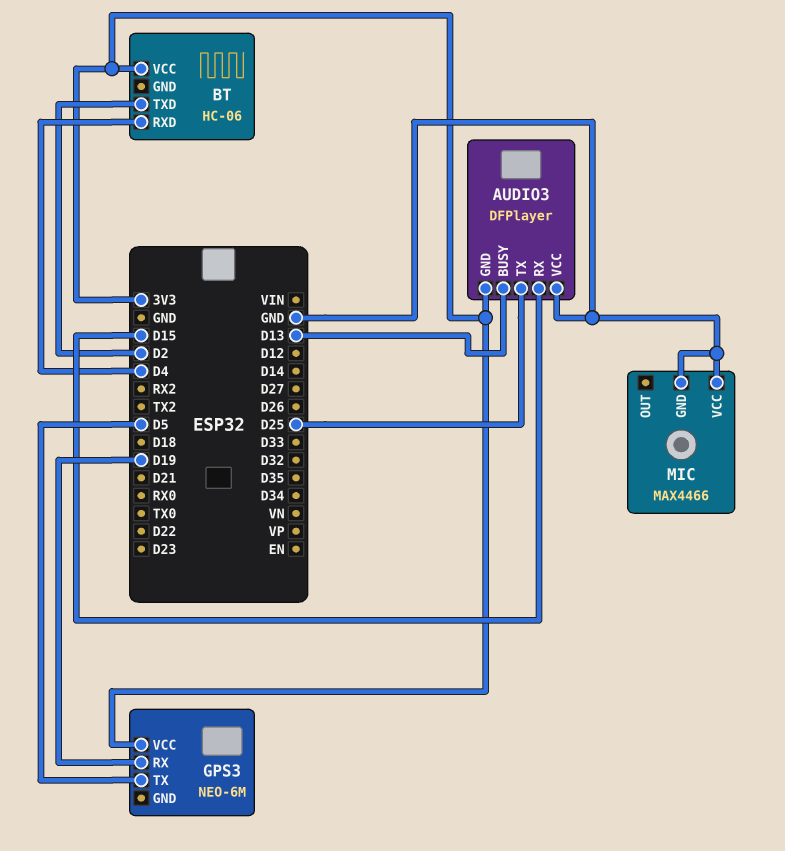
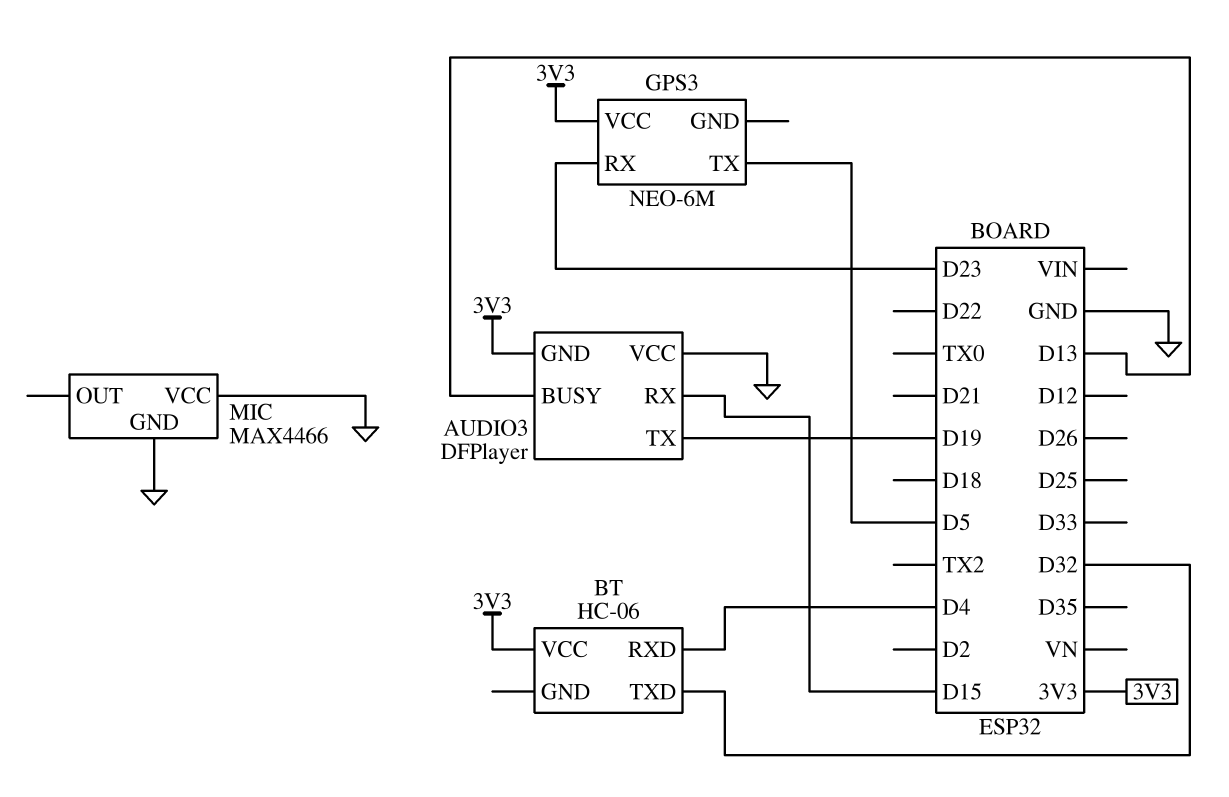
AUDIO3 pin TX: D25 -> D19
BT pin TXD: D2 -> D32
GPS3 pin RX: D19 -> D23

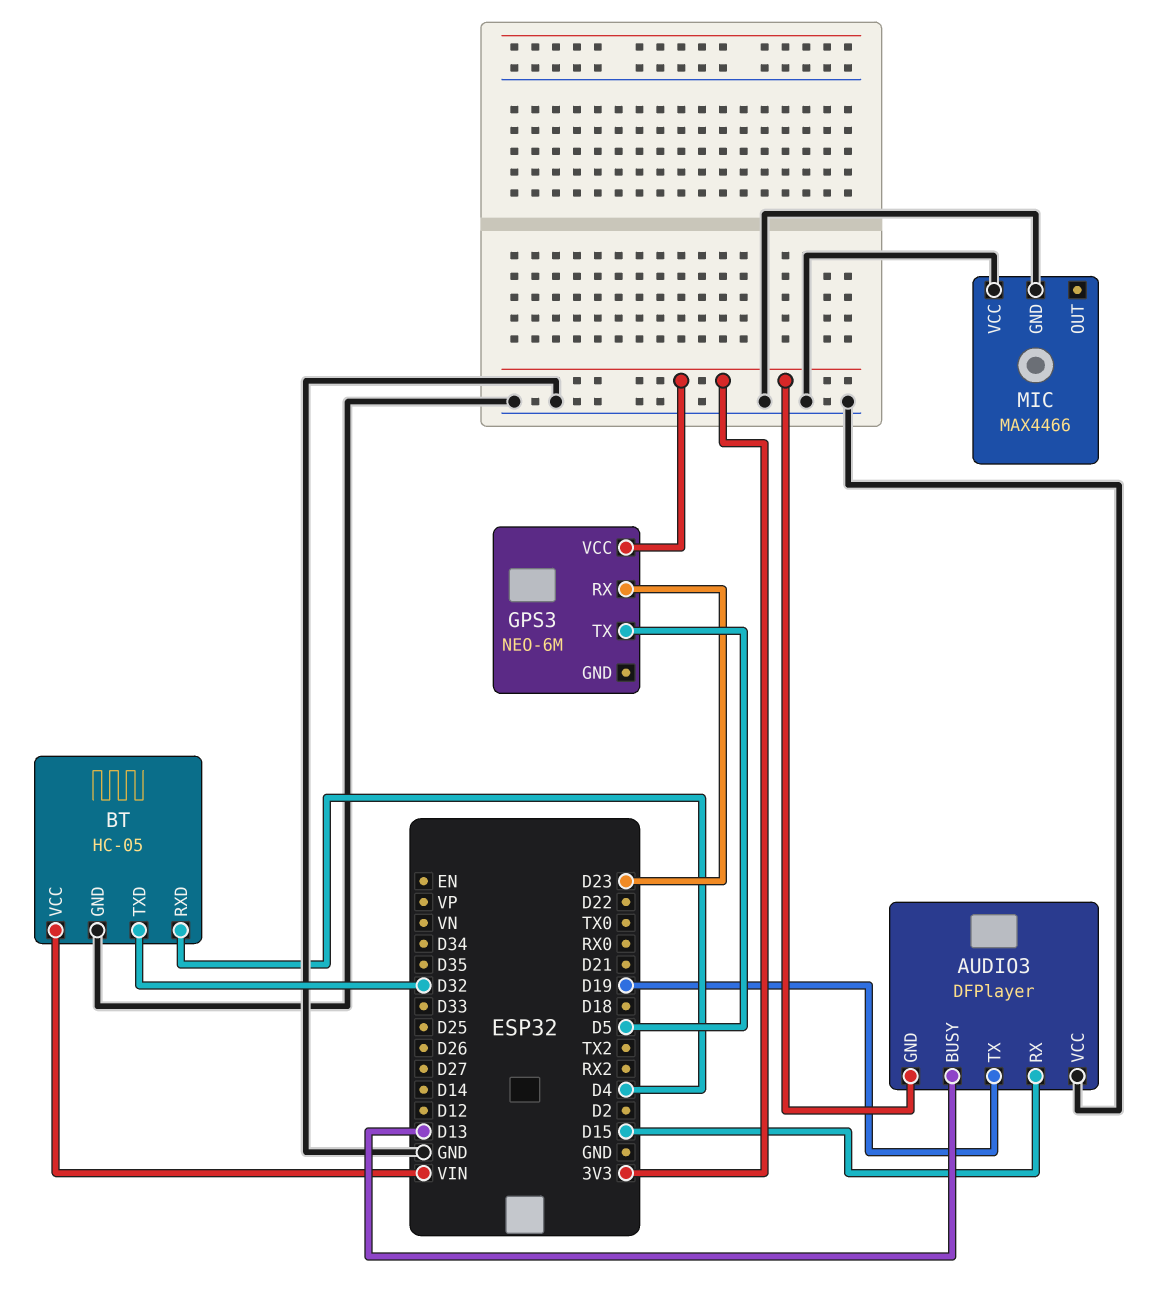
BT: HC-06 -> HC-05
BT pin GND: none -> GND
BT pin VCC: 3V3 -> VIN

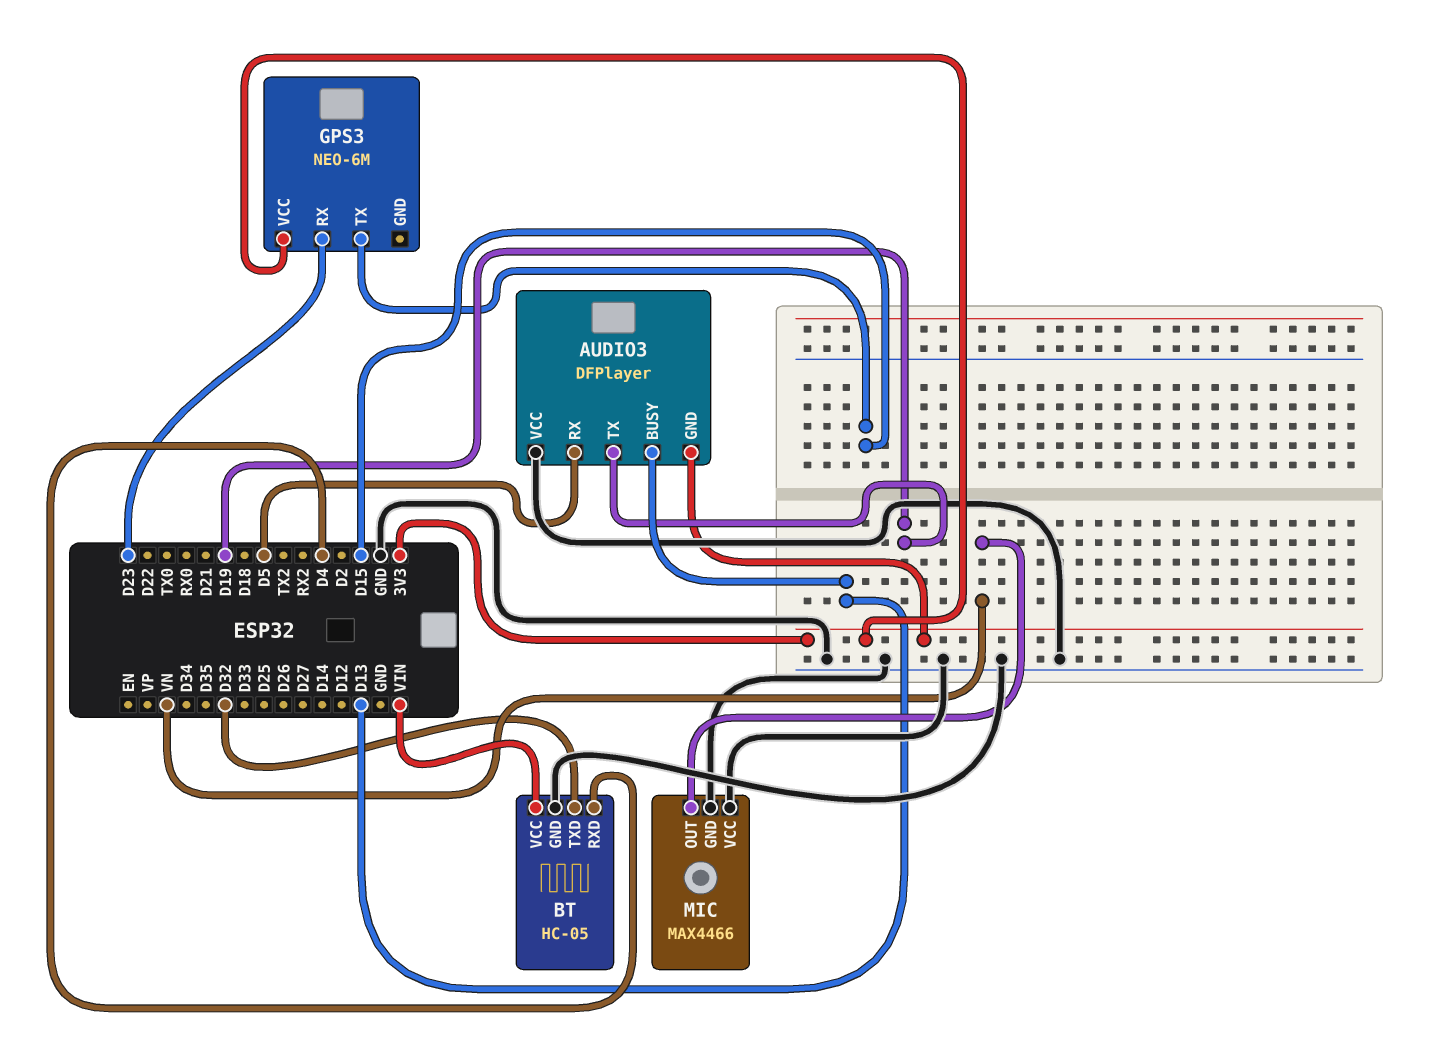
AUDIO3 pin RX: D15 -> D5
GPS3 pin TX: D5 -> D15
MIC pin OUT: none -> VN

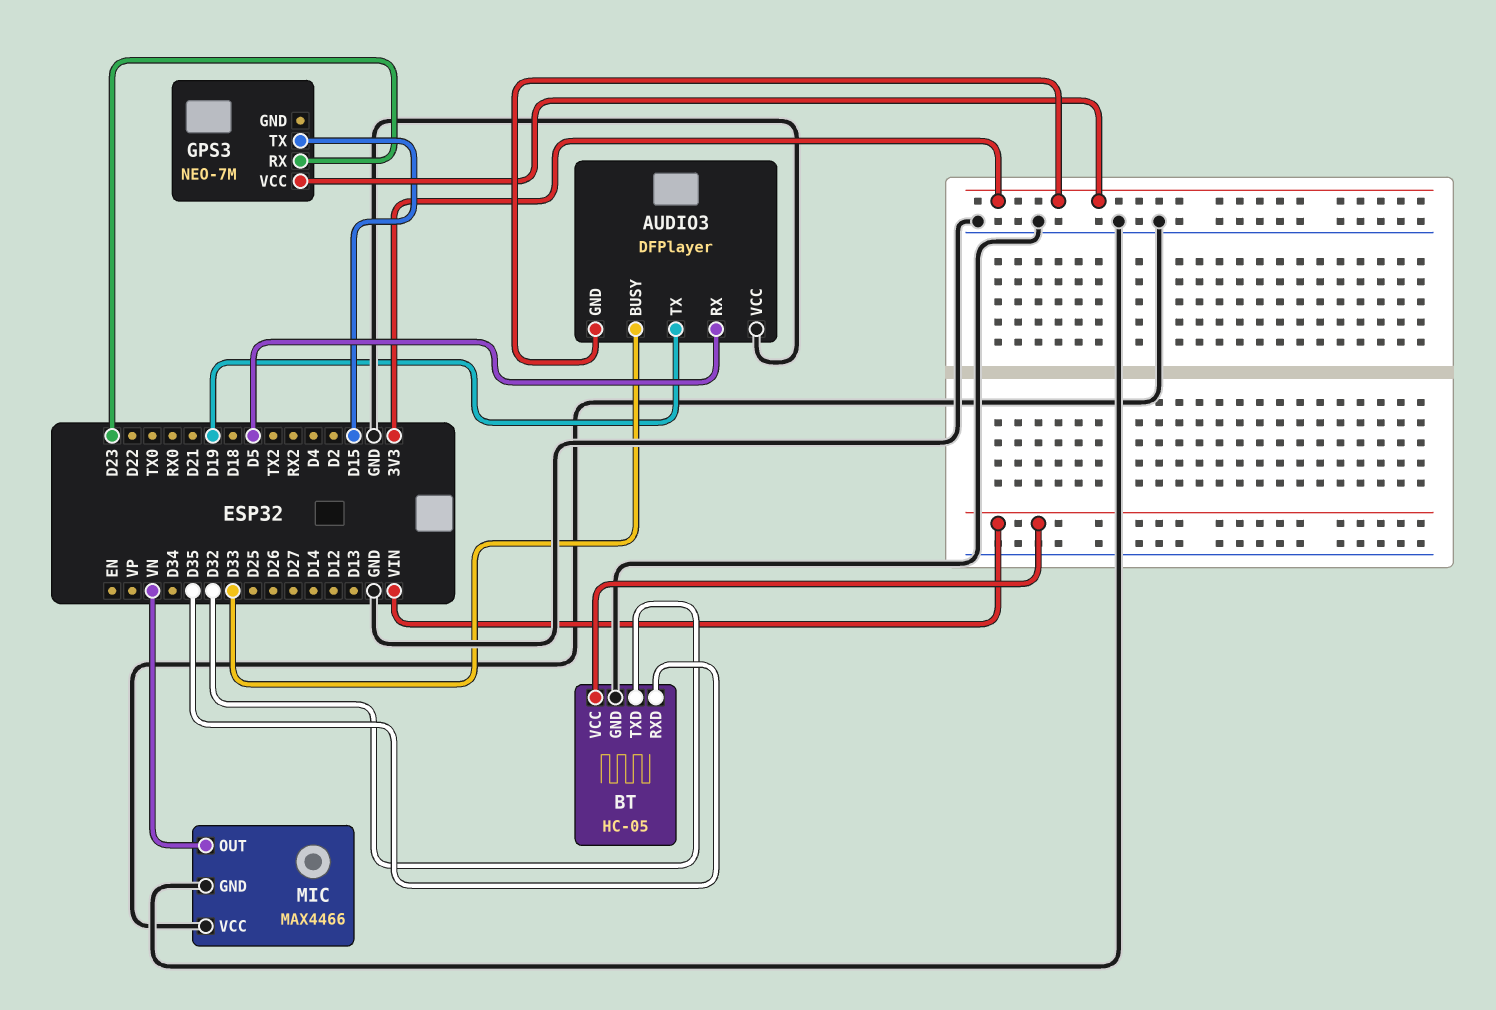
AUDIO3 pin BUSY: D13 -> D33
BT pin RXD: D4 -> D35
GPS3: NEO-6M -> NEO-7M

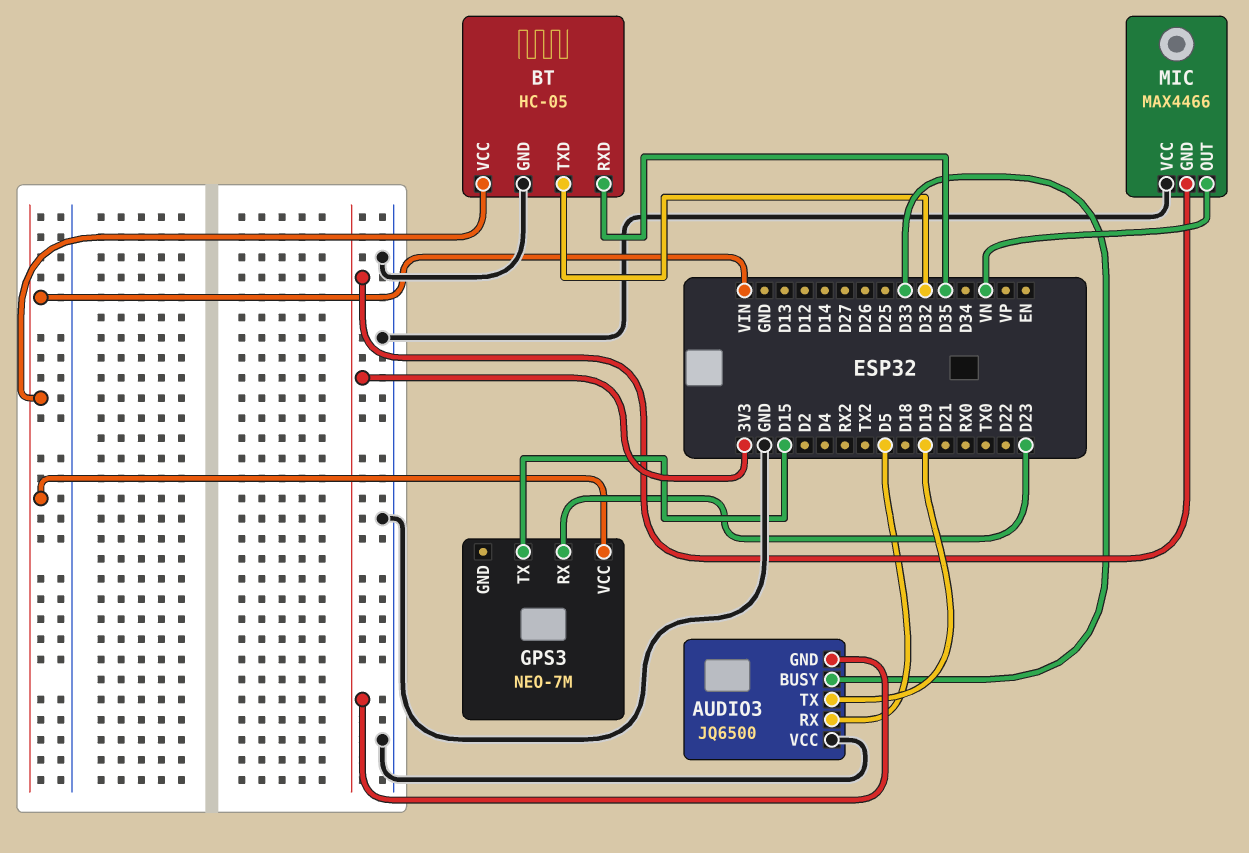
AUDIO3: DFPlayer -> JQ6500
GPS3 pin VCC: 3V3 -> VIN
MIC pin GND: GND -> 3V3

